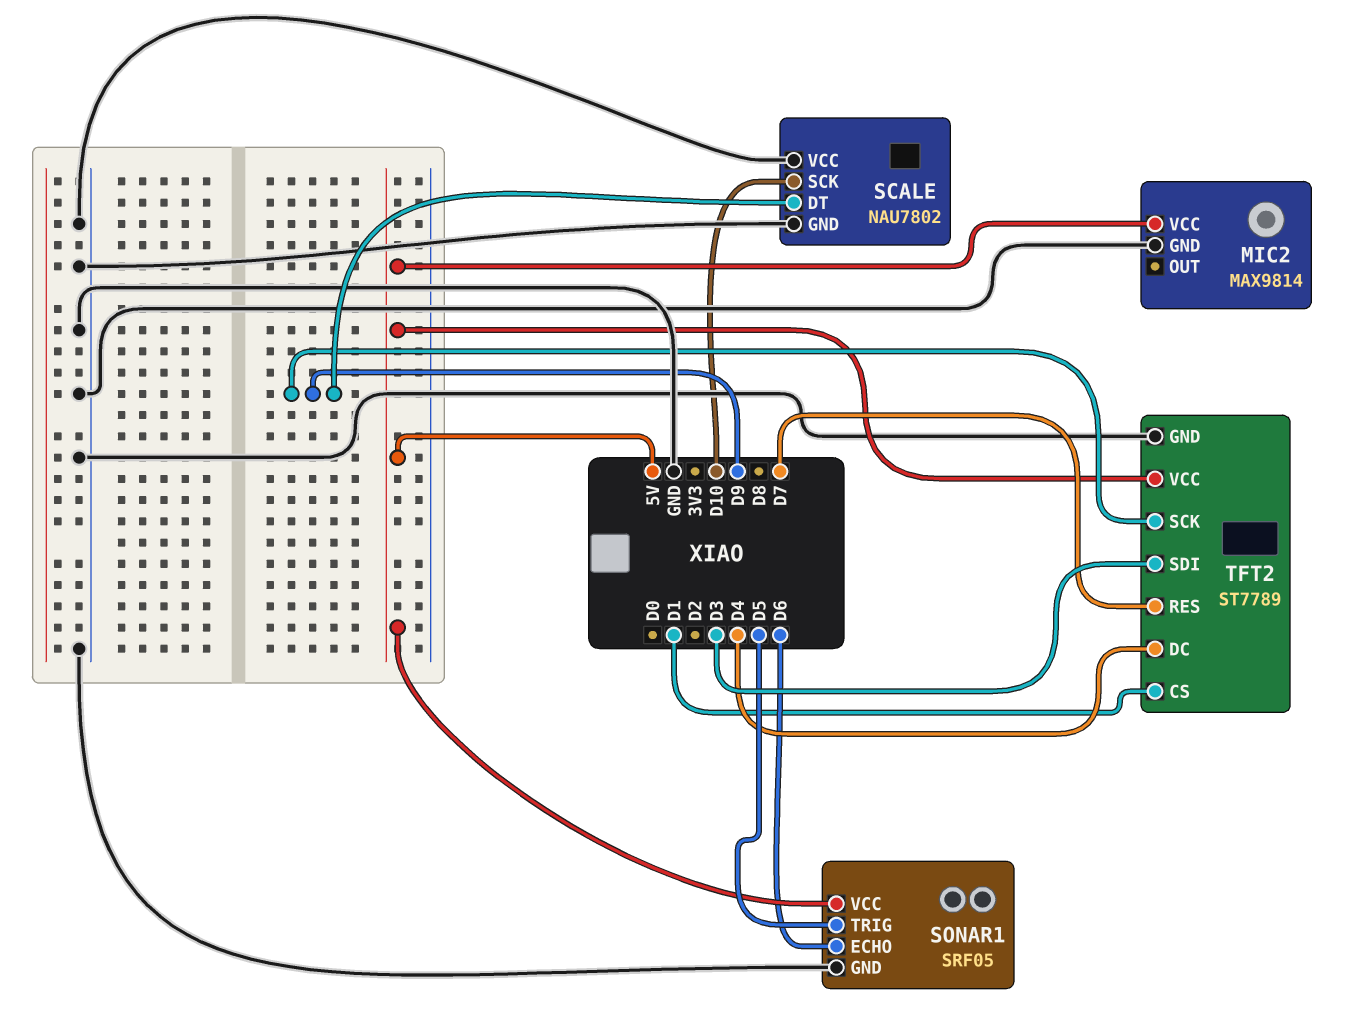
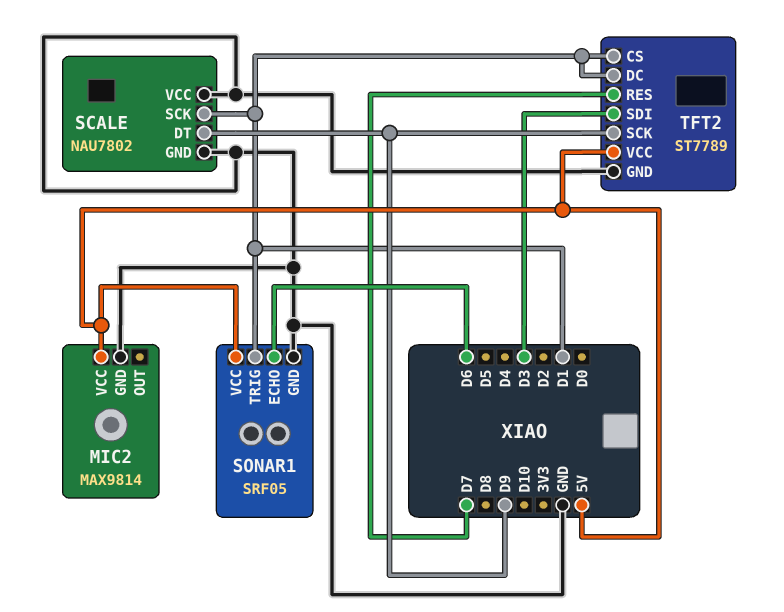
SCALE pin SCK: D10 -> D1
SONAR1 pin TRIG: D5 -> D1
TFT2 pin DC: D4 -> D1

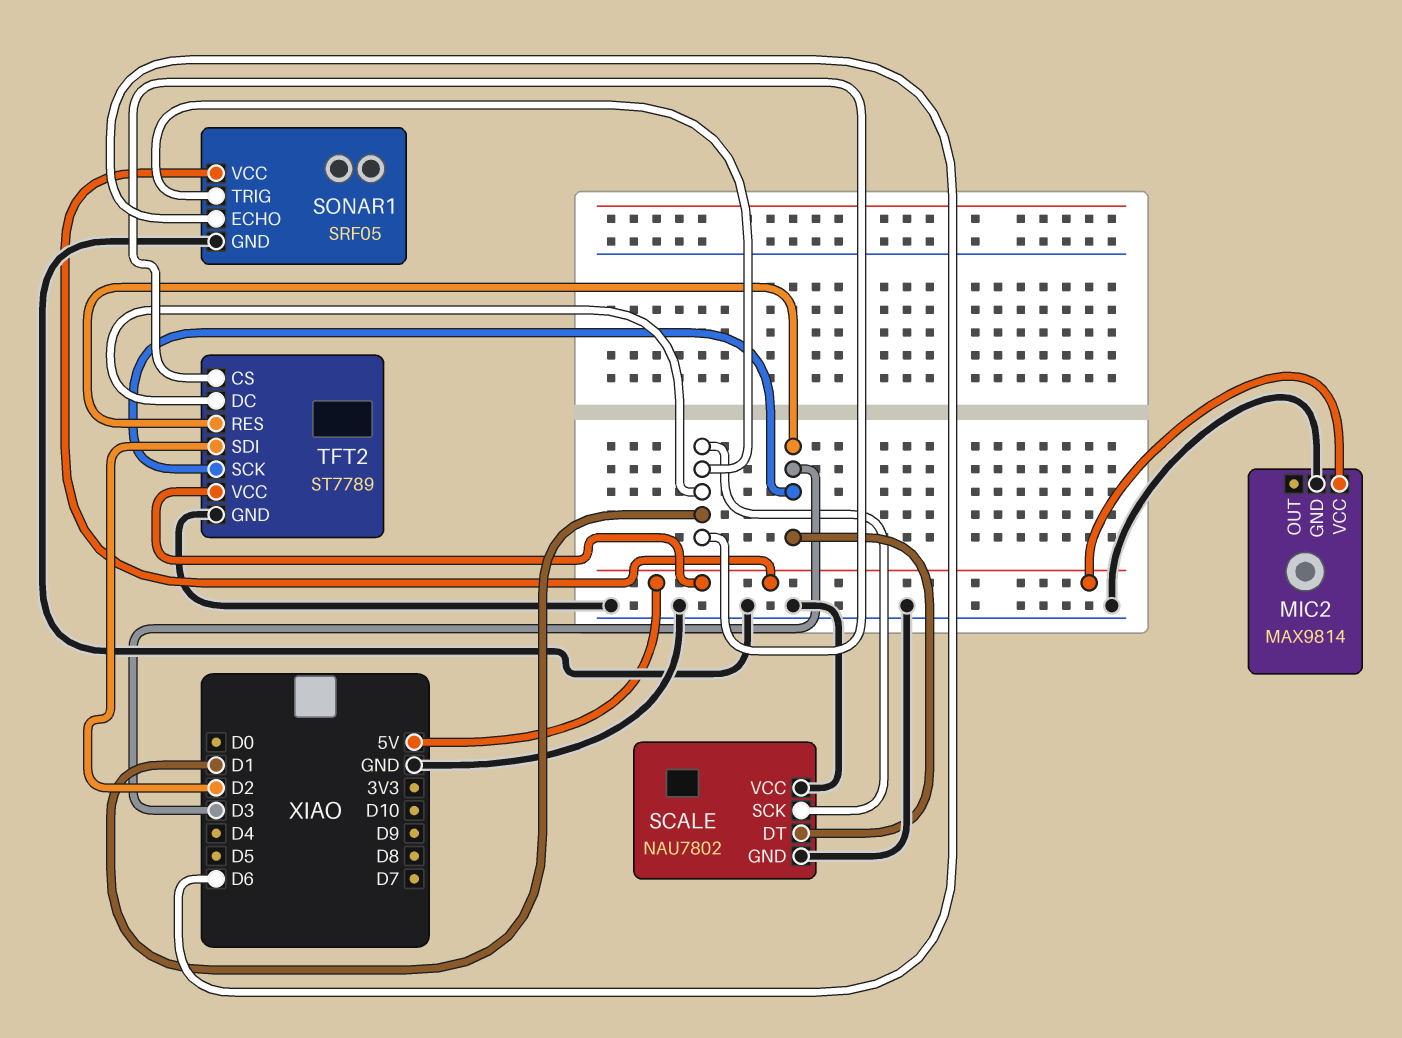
SCALE pin DT: D9 -> D3
TFT2 pin RES: D7 -> D3
TFT2 pin SCK: D9 -> D3
TFT2 pin SDI: D3 -> D2

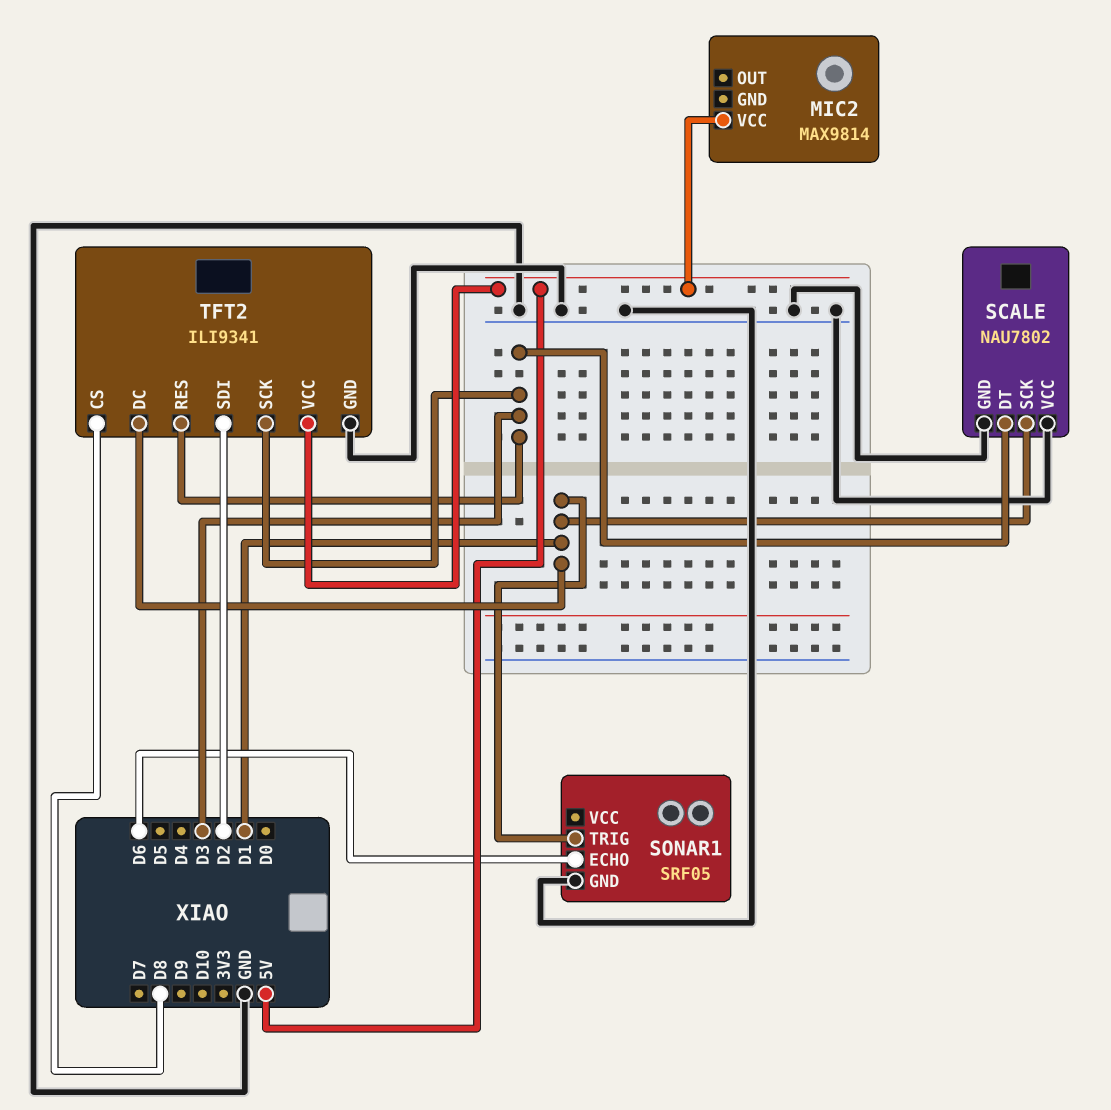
MIC2 pin GND: GND -> none
SONAR1 pin VCC: 5V -> none
TFT2: ST7789 -> ILI9341
TFT2 pin CS: D1 -> D8

